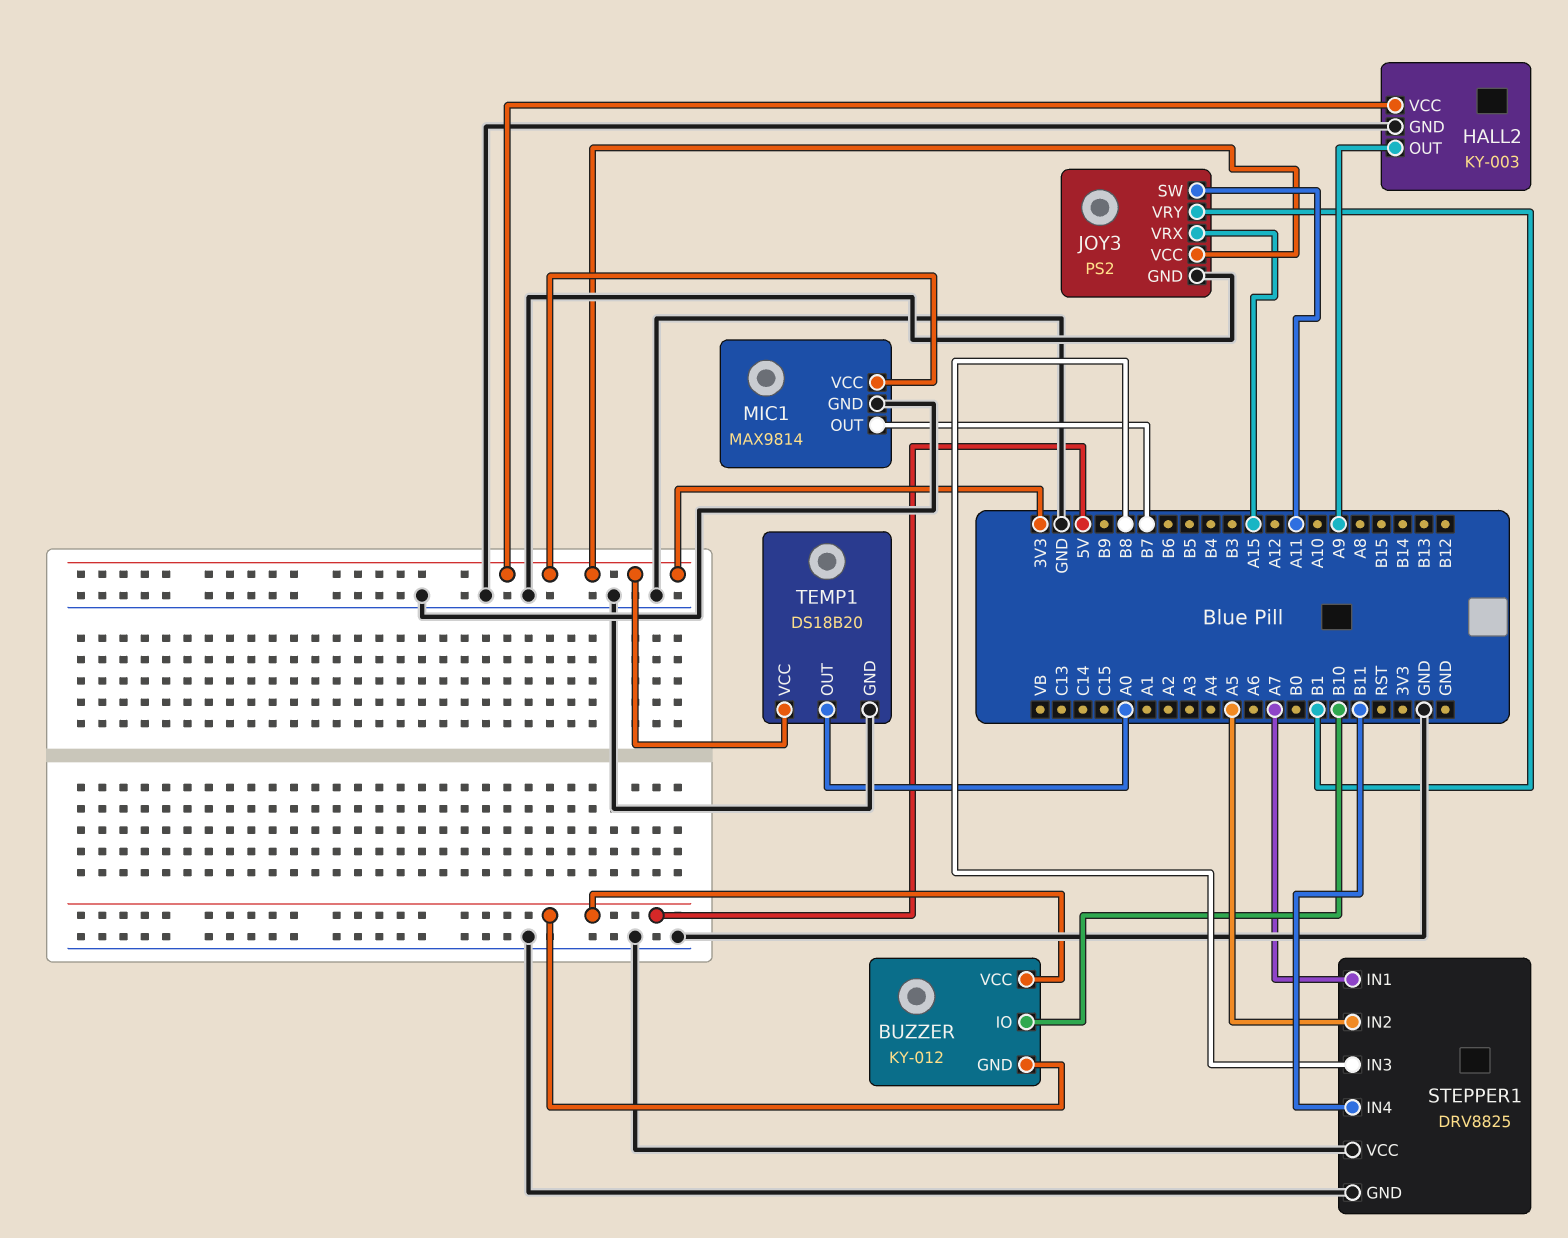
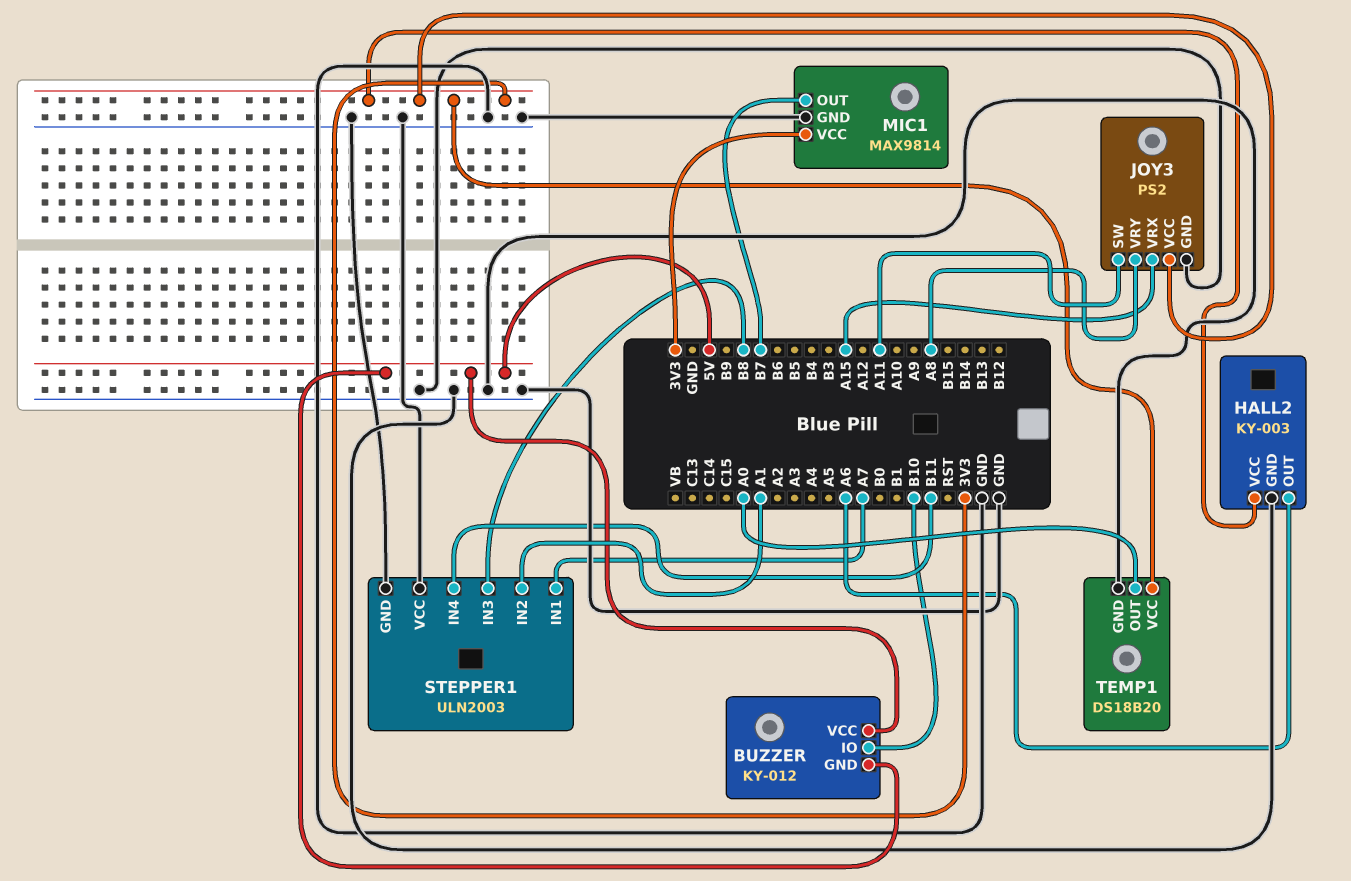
HALL2 pin OUT: A9 -> A6
JOY3 pin VRY: B1 -> A8
STEPPER1: DRV8825 -> ULN2003
STEPPER1 pin IN2: A5 -> A1

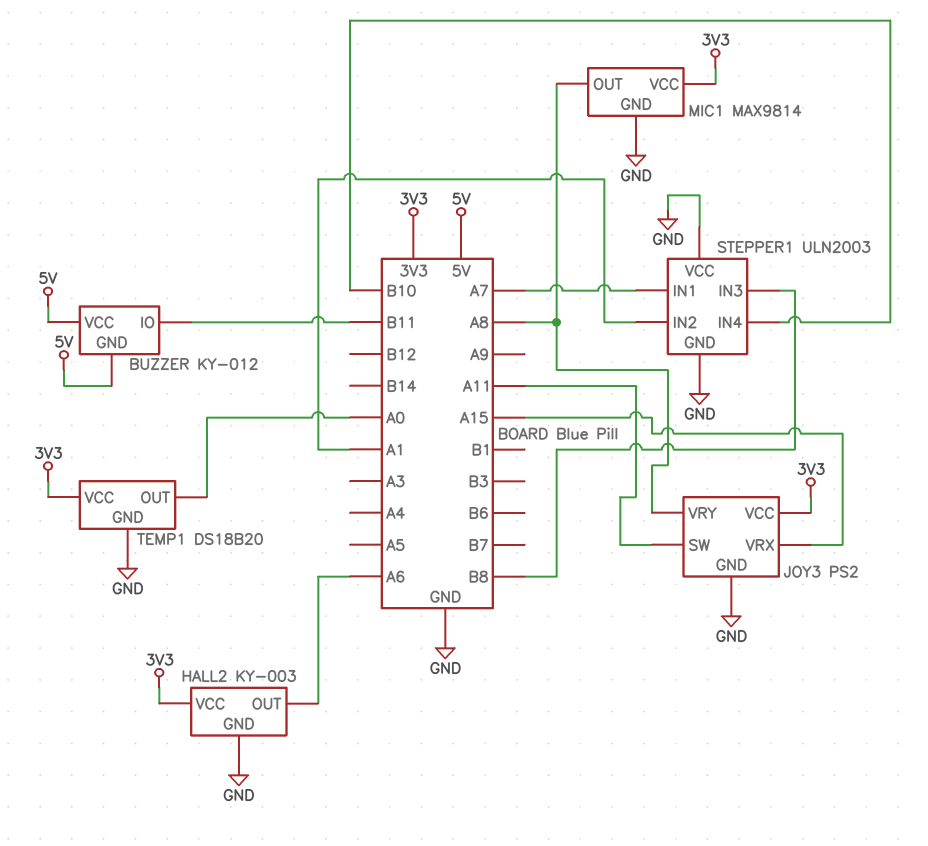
BUZZER pin IO: B10 -> B11
MIC1 pin OUT: B7 -> A8
STEPPER1 pin IN4: B11 -> B10

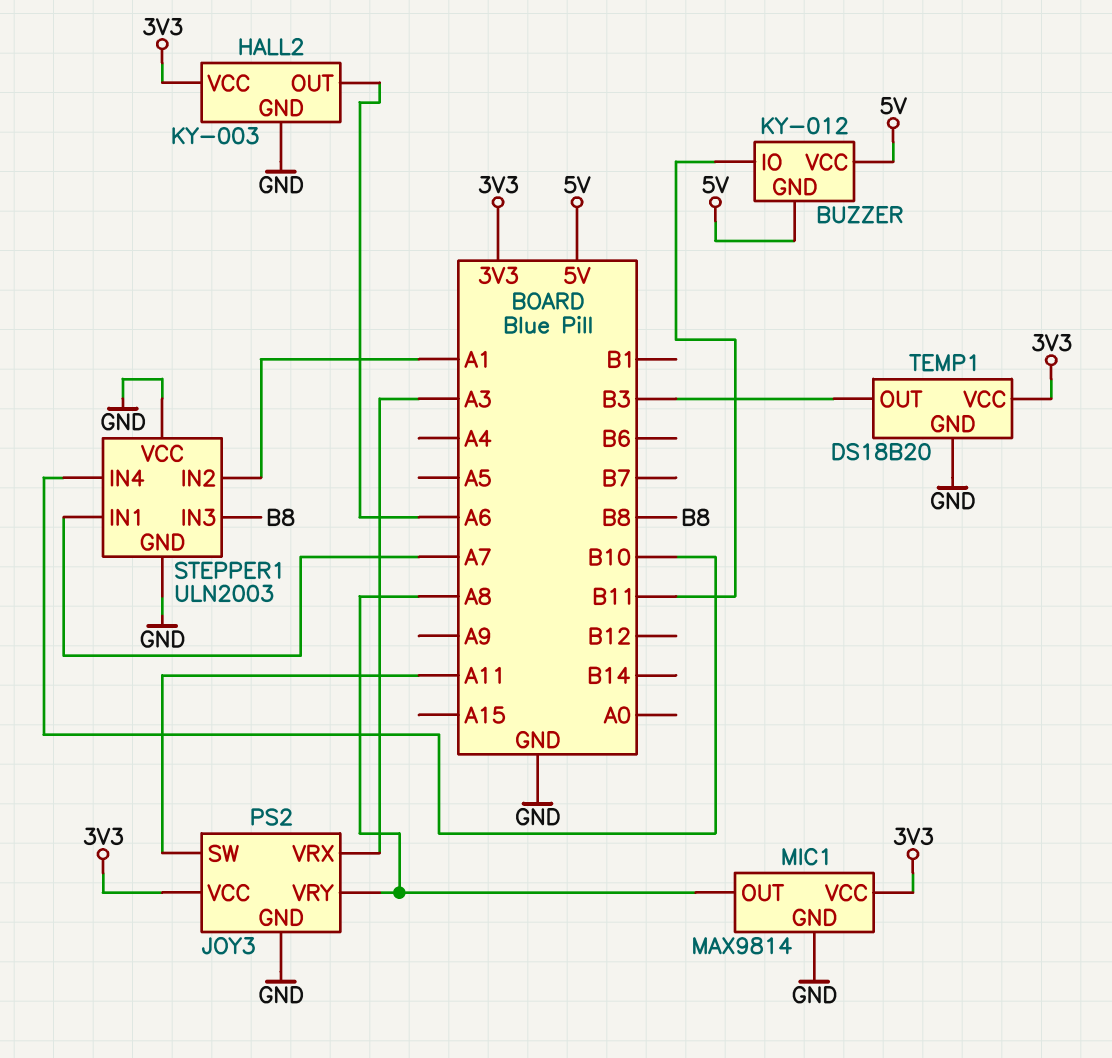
JOY3 pin VRX: A15 -> A3
TEMP1 pin OUT: A0 -> B3

